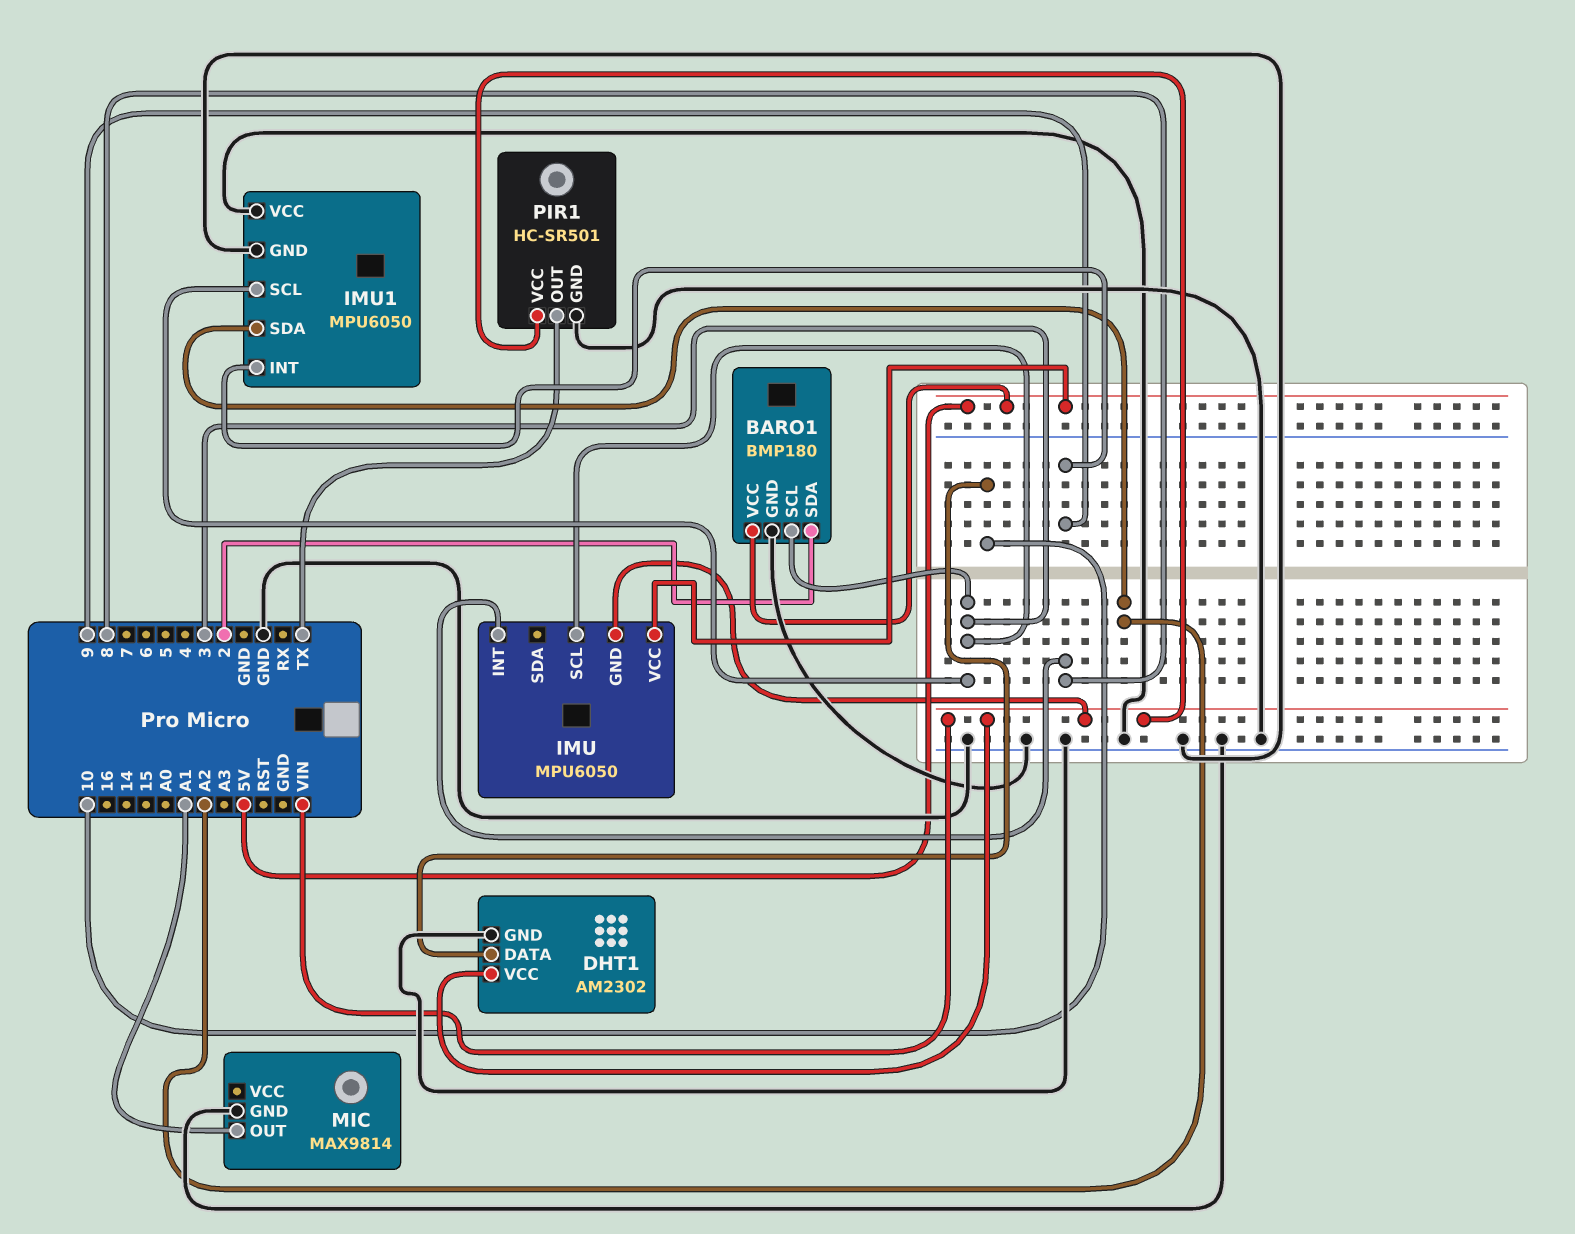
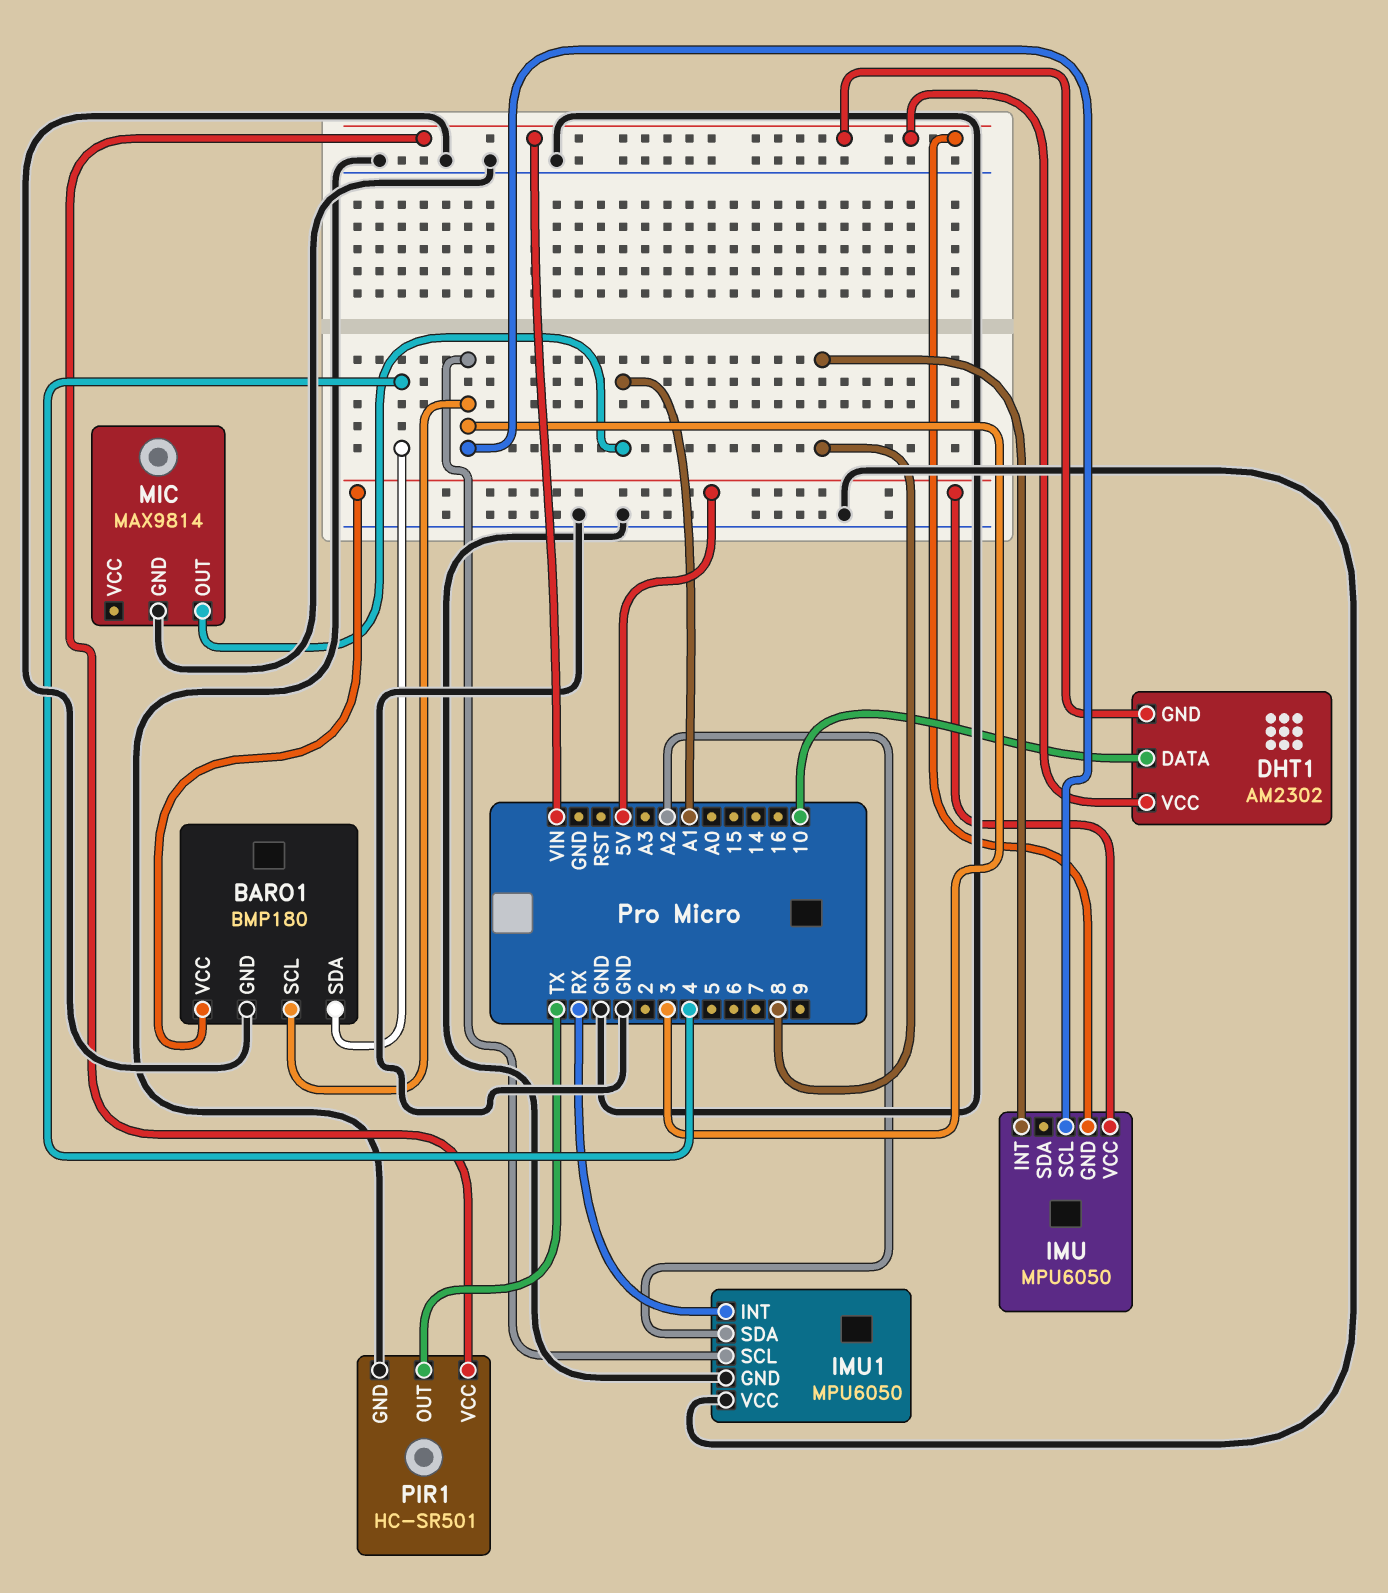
BARO1 pin SDA: 2 -> 4
DHT1 pin GND: GND -> VIN
IMU1 pin INT: 9 -> RX

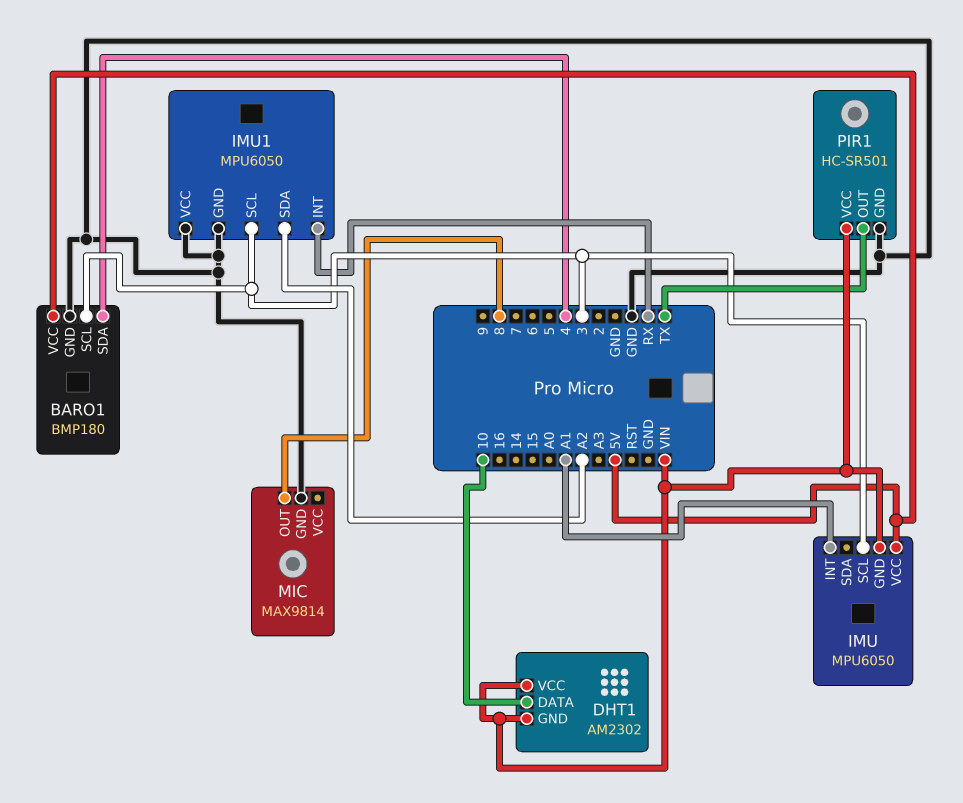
IMU pin INT: 8 -> A1
MIC pin OUT: A1 -> 8

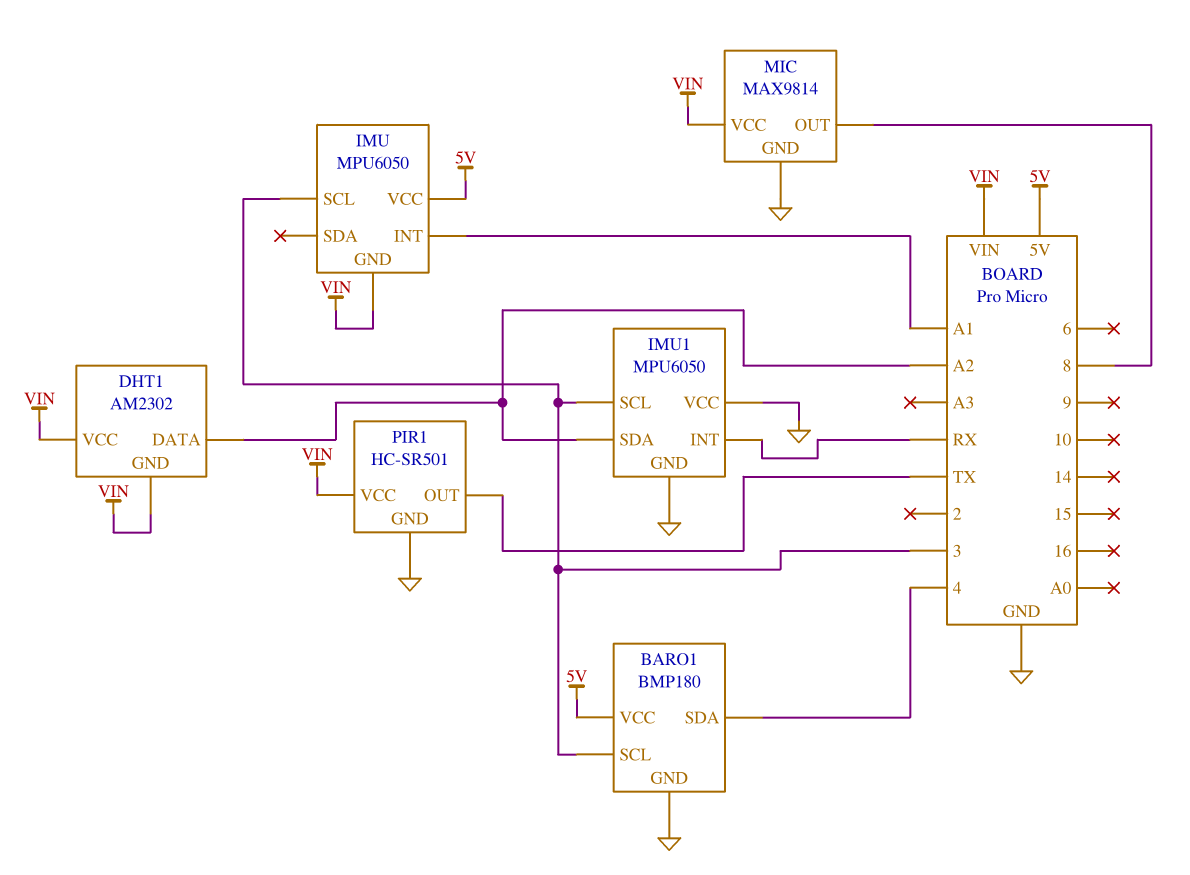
DHT1 pin DATA: 10 -> A2
MIC pin VCC: none -> VIN

